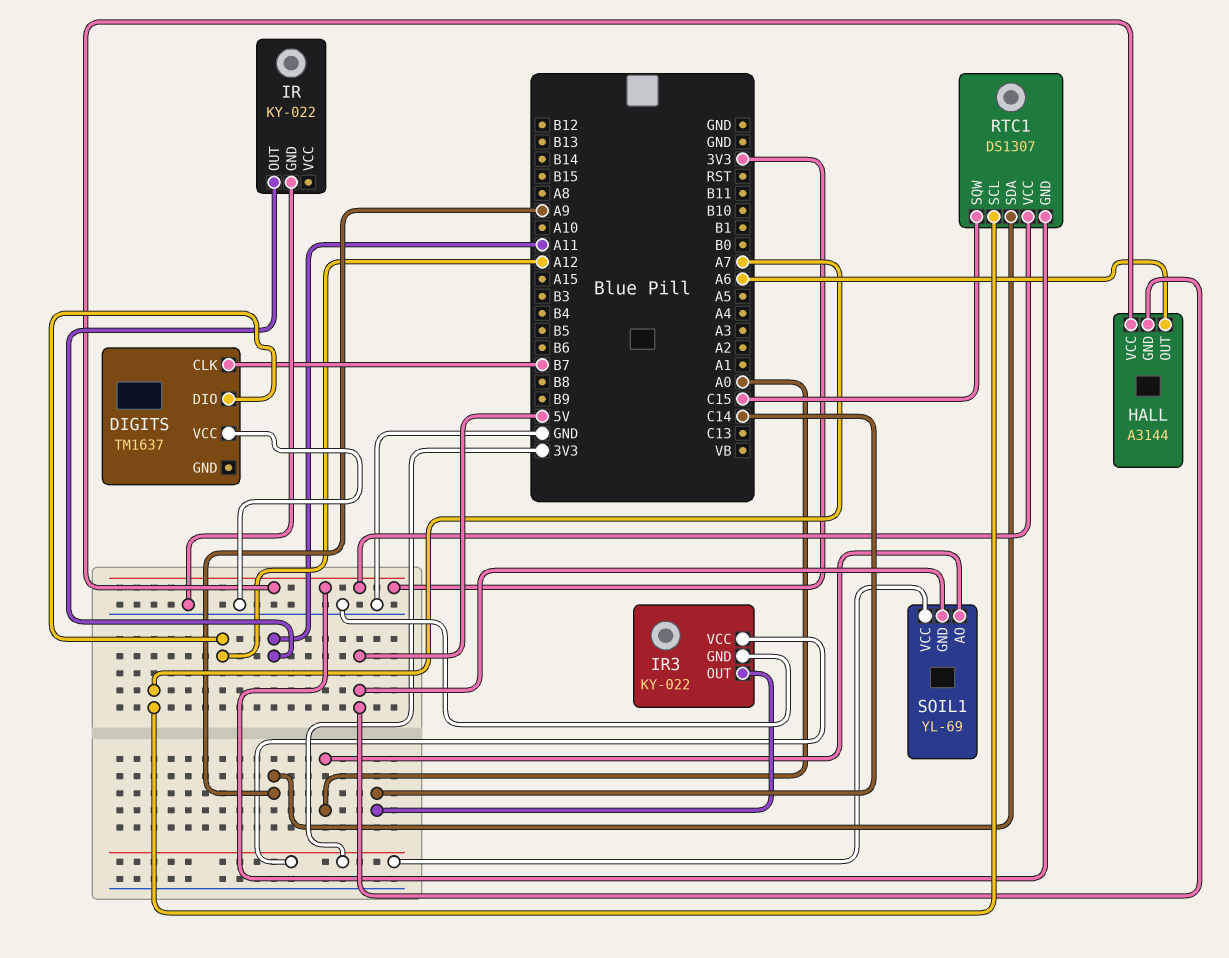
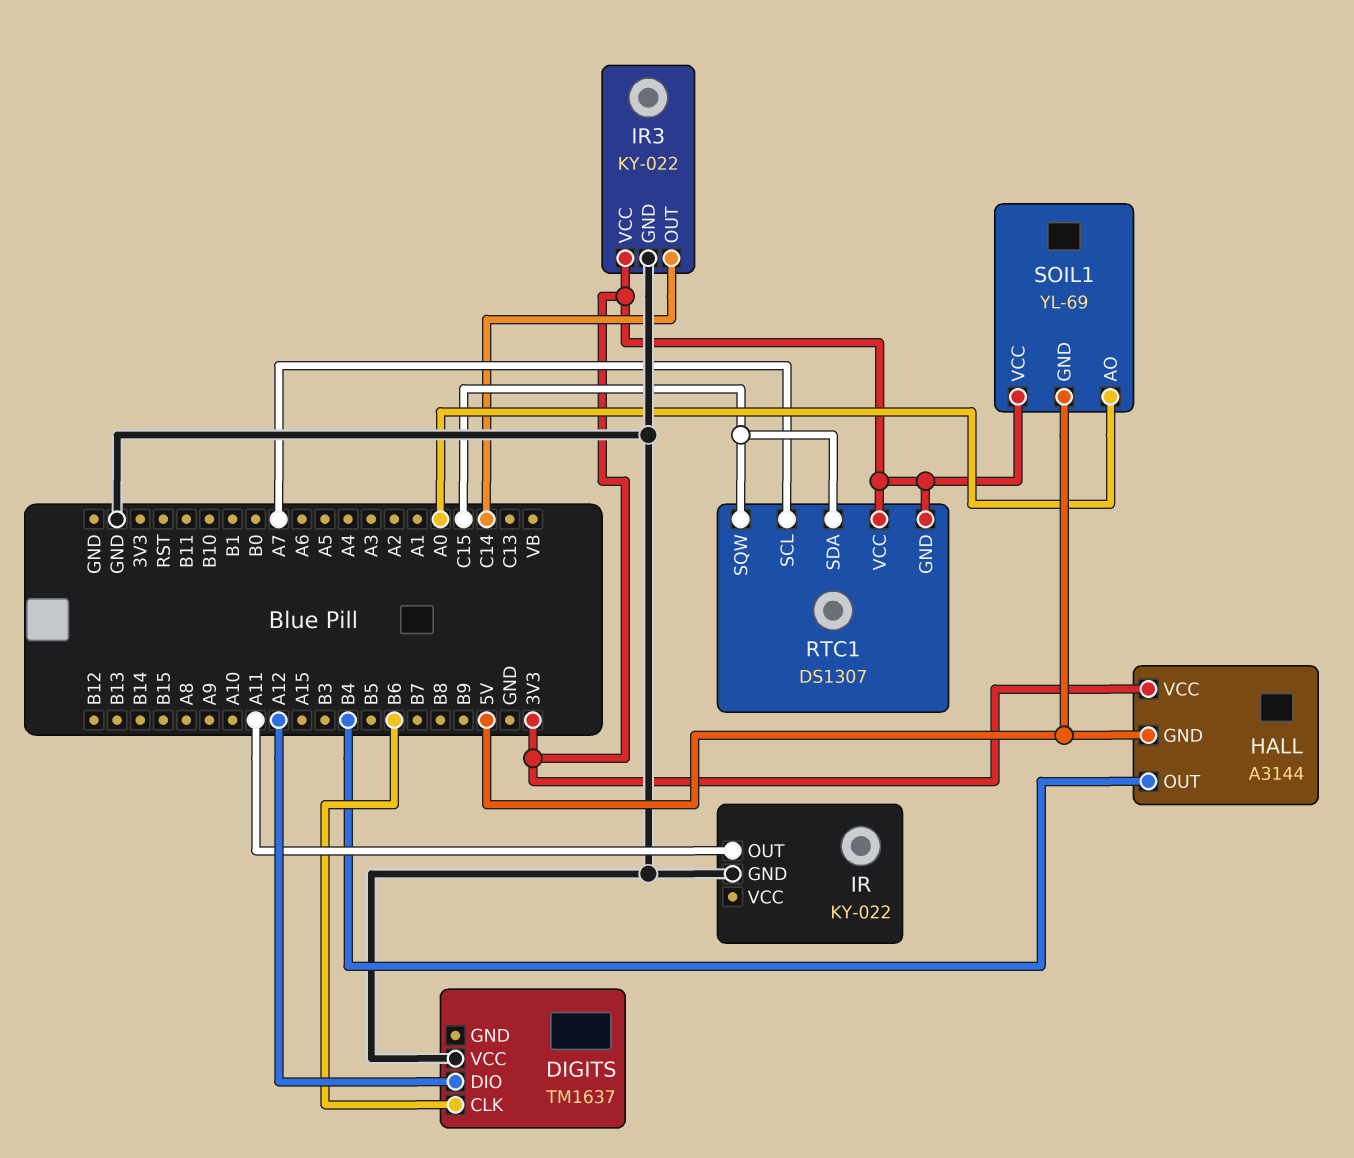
DIGITS pin CLK: B7 -> B6
HALL pin OUT: A6 -> B4
RTC1 pin SDA: A9 -> C15

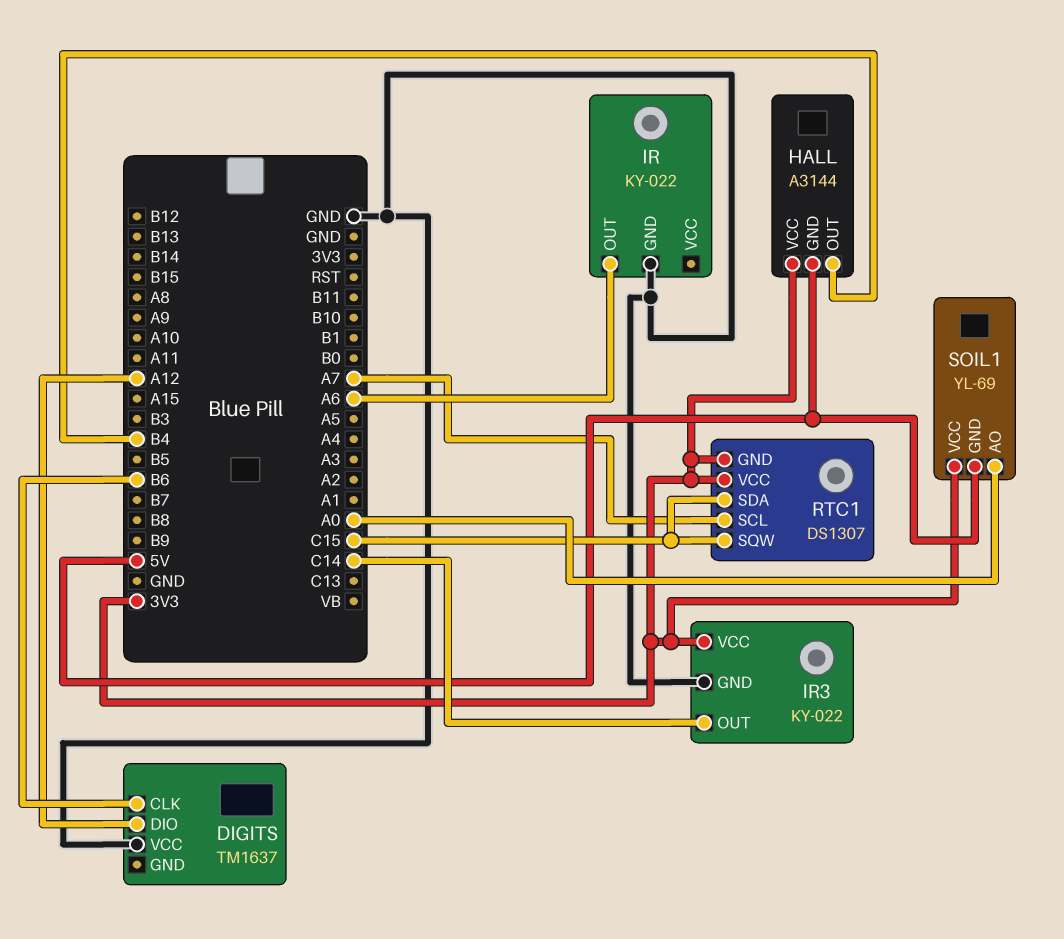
IR pin OUT: A11 -> A6

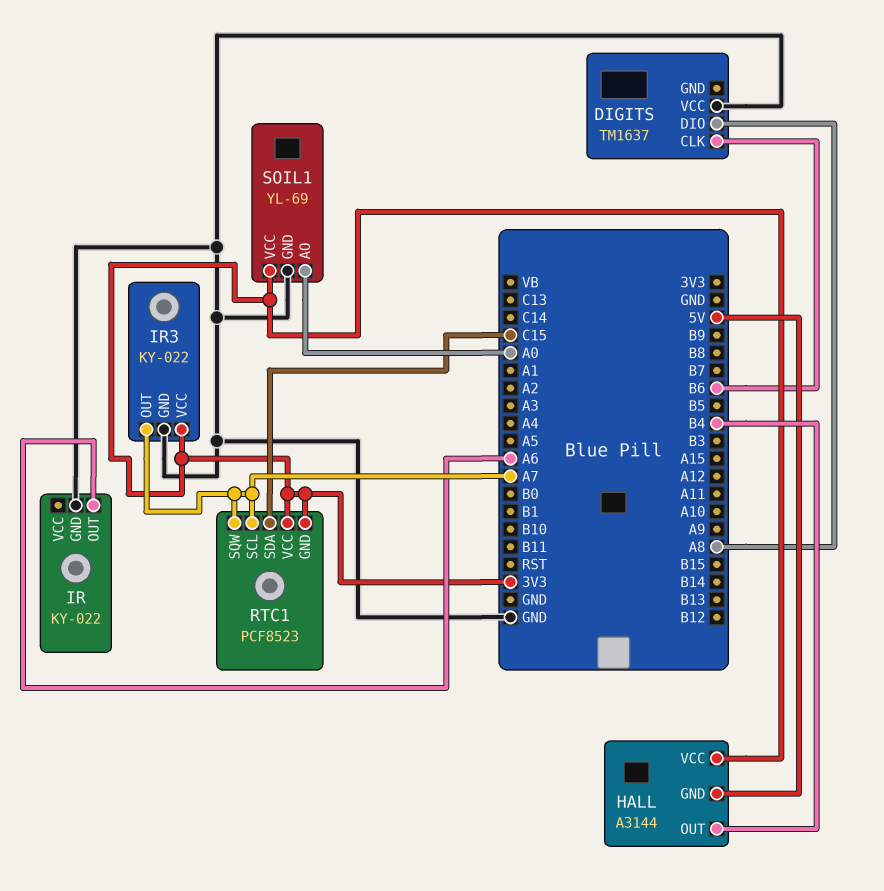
DIGITS pin DIO: A12 -> A8
IR3 pin OUT: C14 -> A7
RTC1: DS1307 -> PCF8523
RTC1 pin SQW: C15 -> A7
SOIL1 pin GND: 5V -> GND

